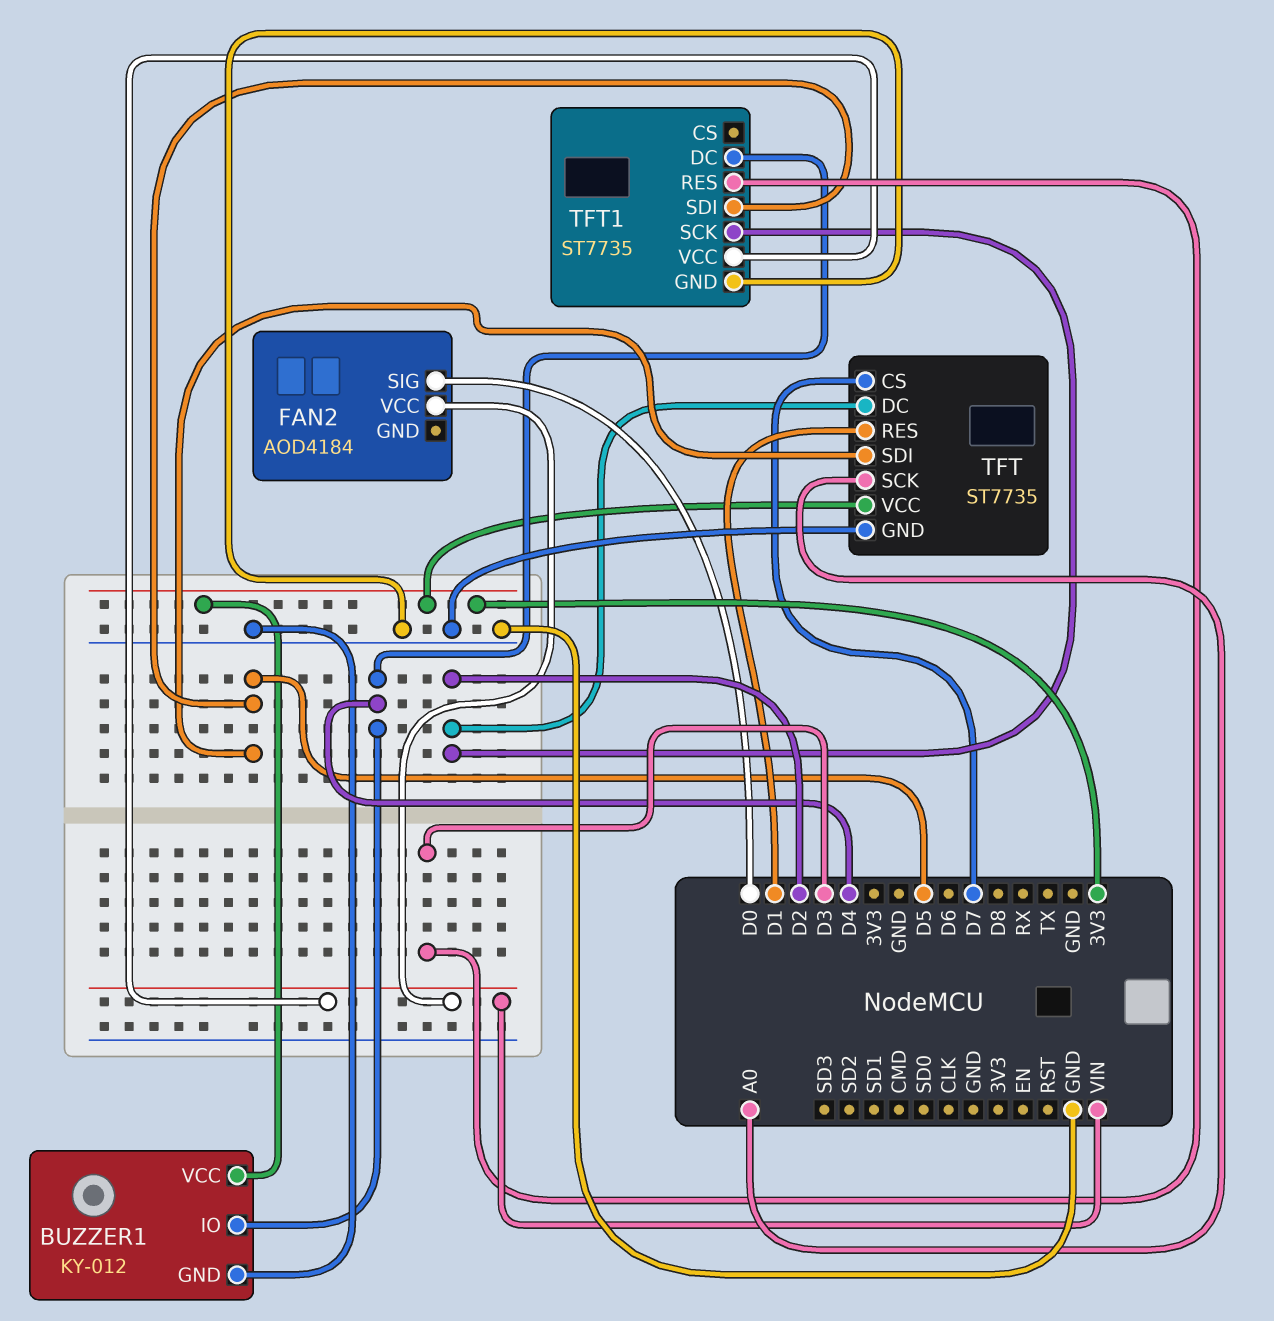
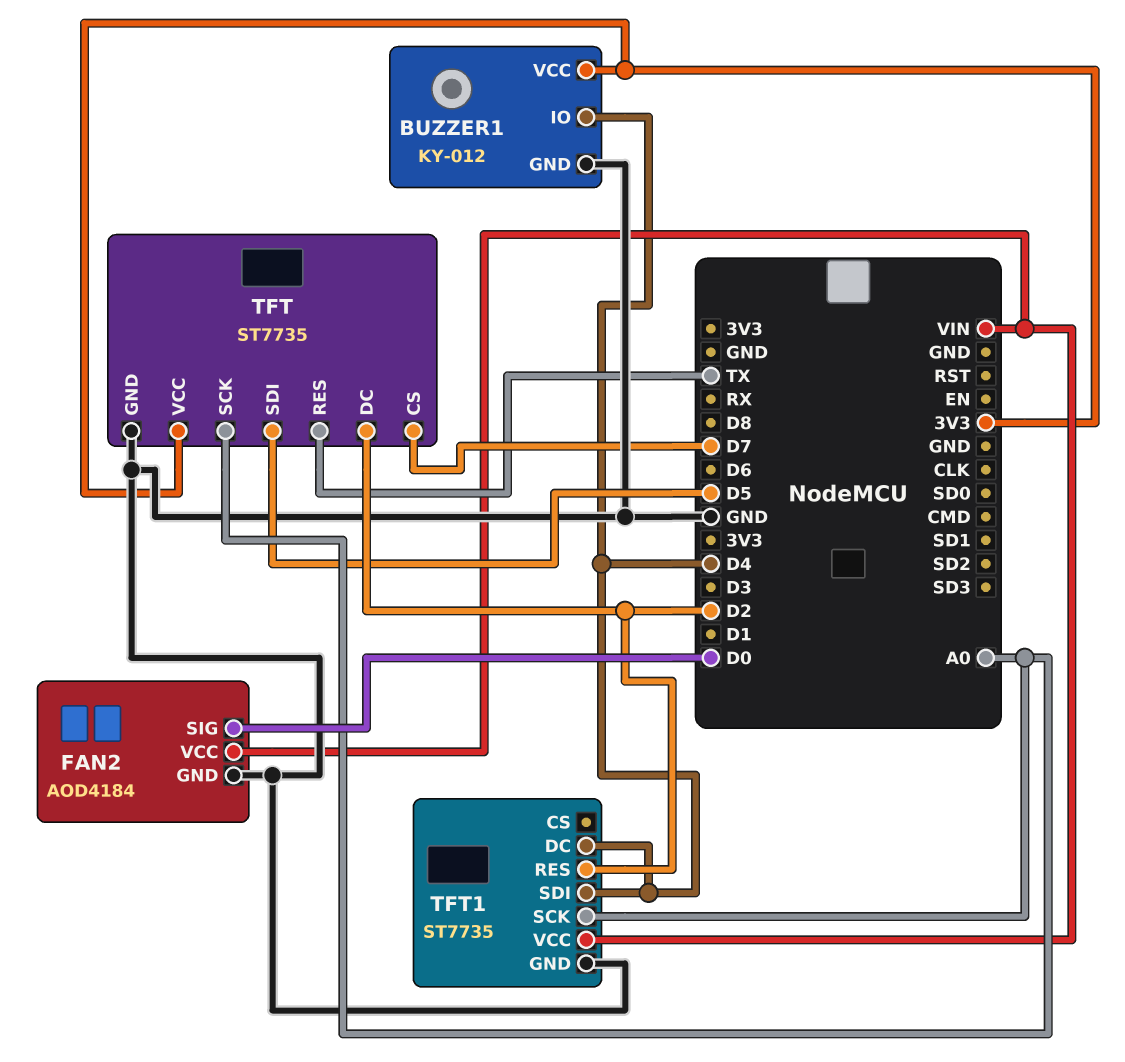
FAN2 pin GND: none -> GND
TFT pin RES: D1 -> TX
TFT1 pin RES: D3 -> D2
TFT1 pin SCK: D2 -> A0
TFT1 pin SDI: D5 -> D4

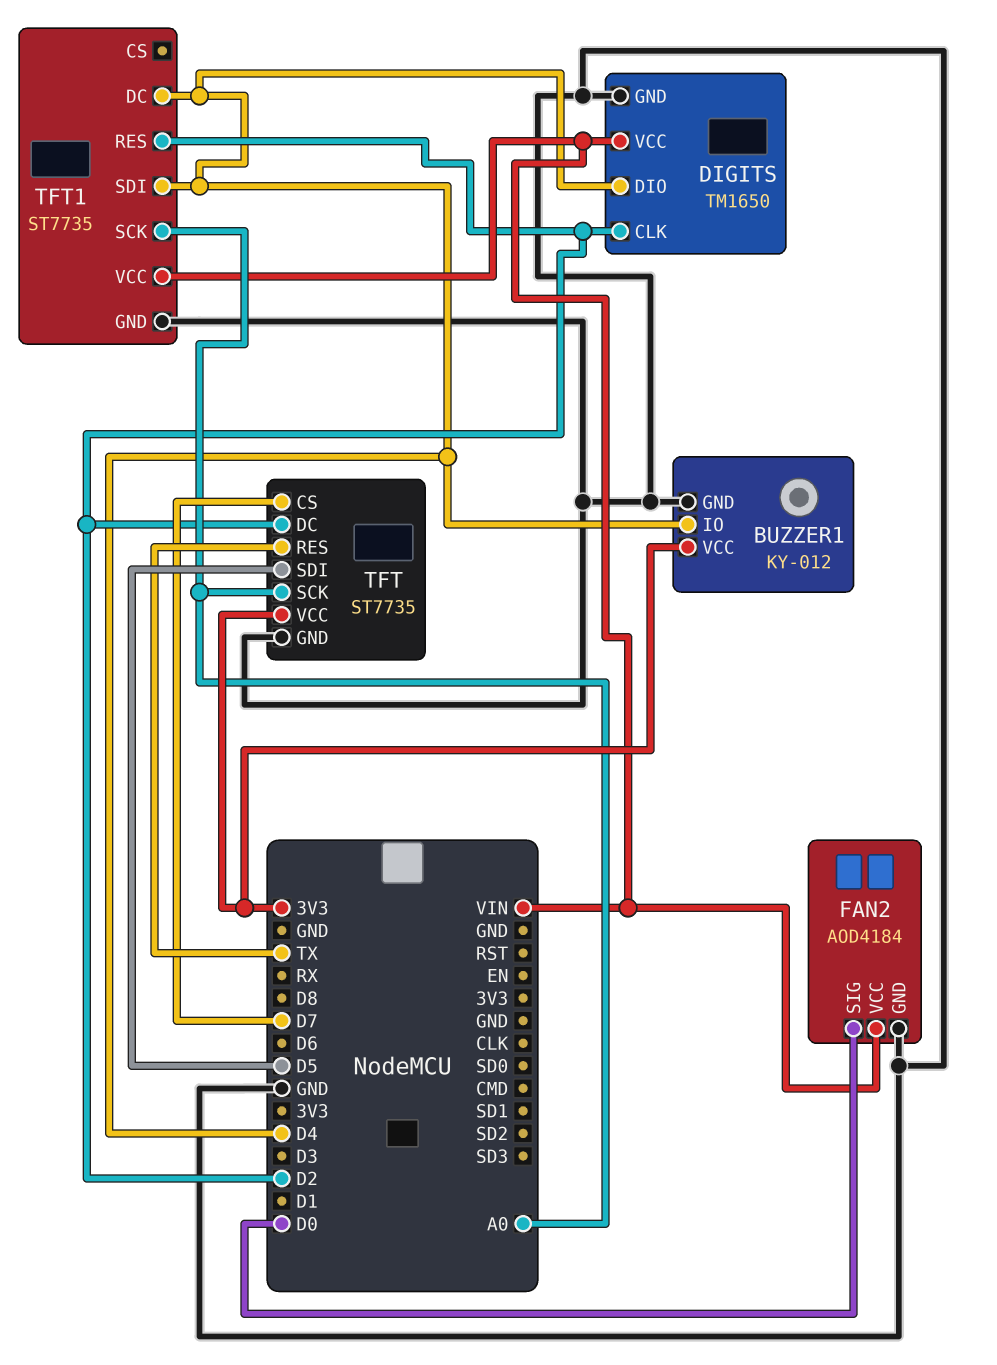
DIGITS: none -> TM1650
DIGITS pin CLK: none -> D2
DIGITS pin DIO: none -> D4
DIGITS pin GND: none -> GND
DIGITS pin VCC: none -> VIN

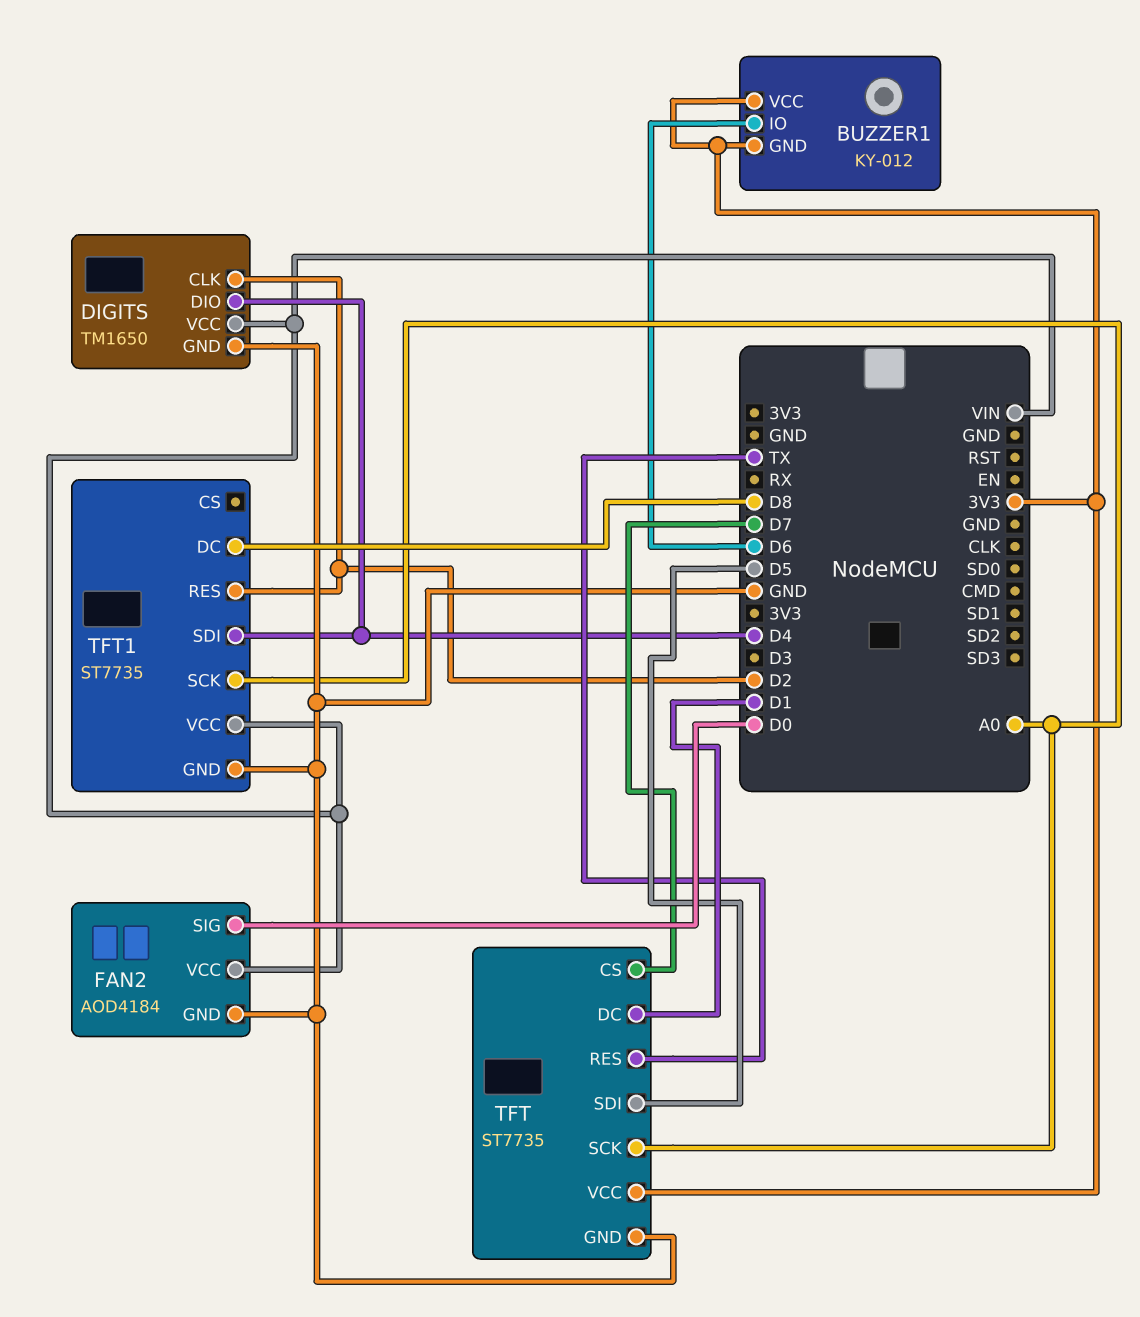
BUZZER1 pin GND: GND -> 3V3
BUZZER1 pin IO: D4 -> D6
TFT pin DC: D2 -> D1
TFT1 pin DC: D4 -> D8

